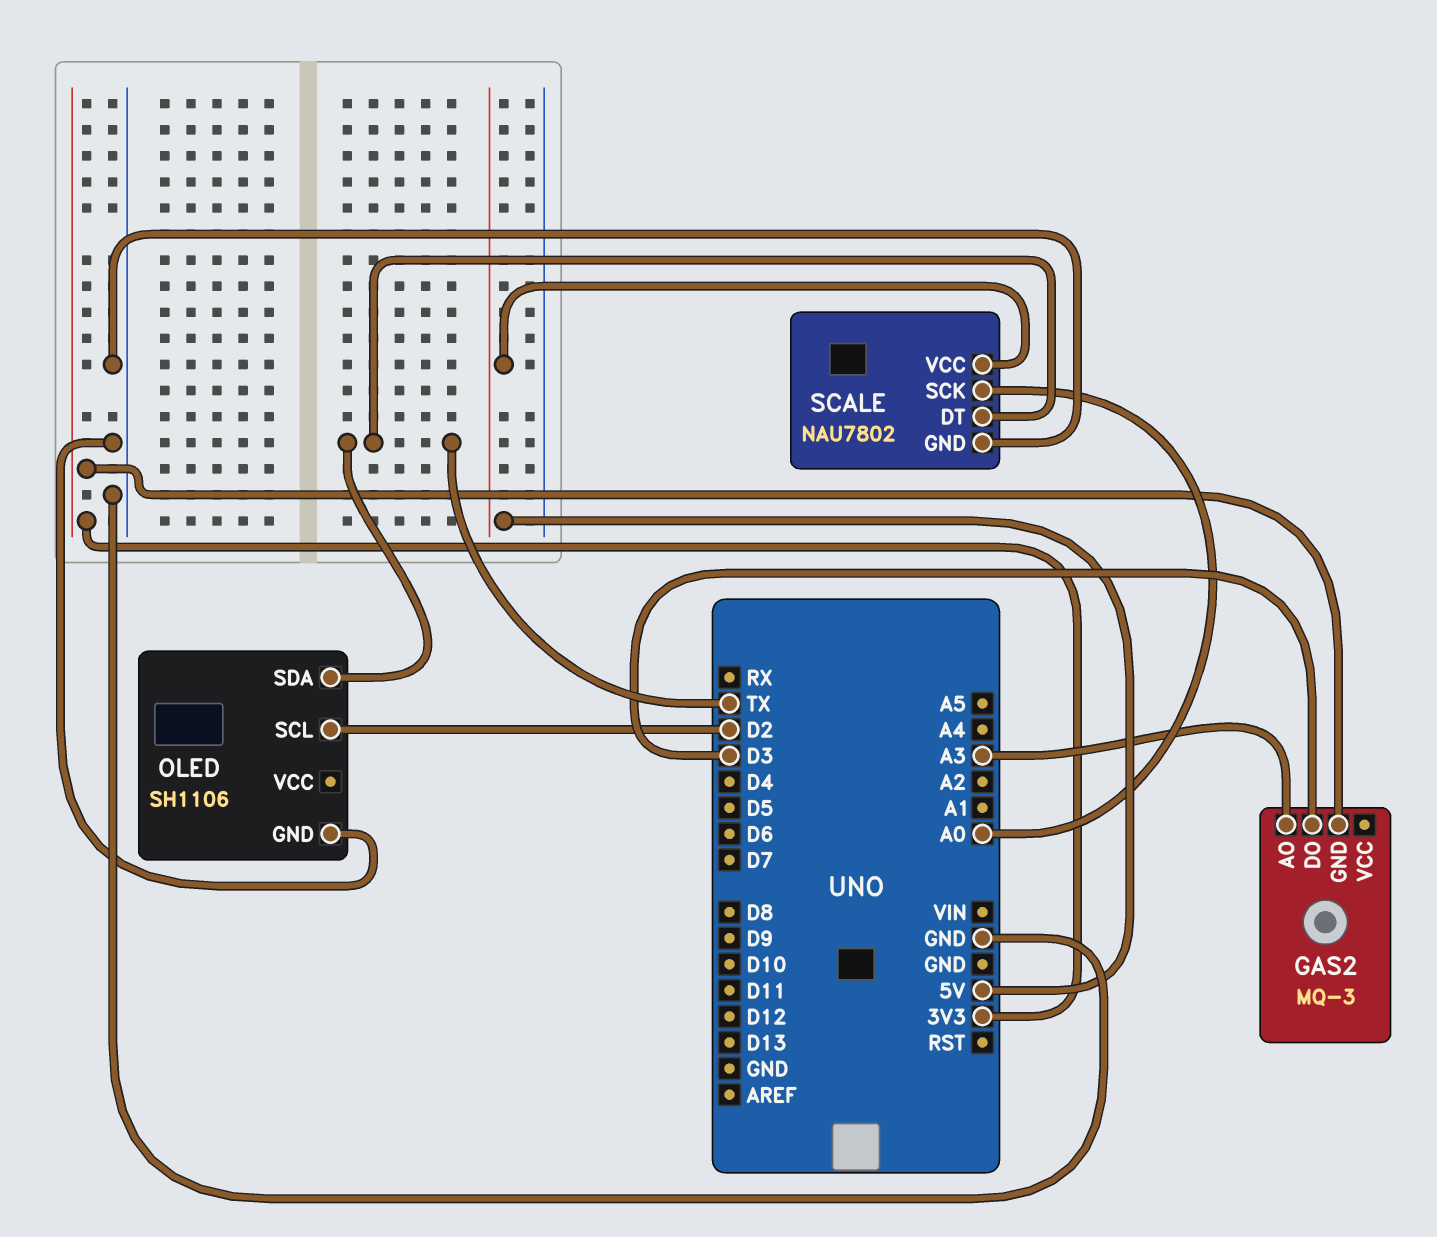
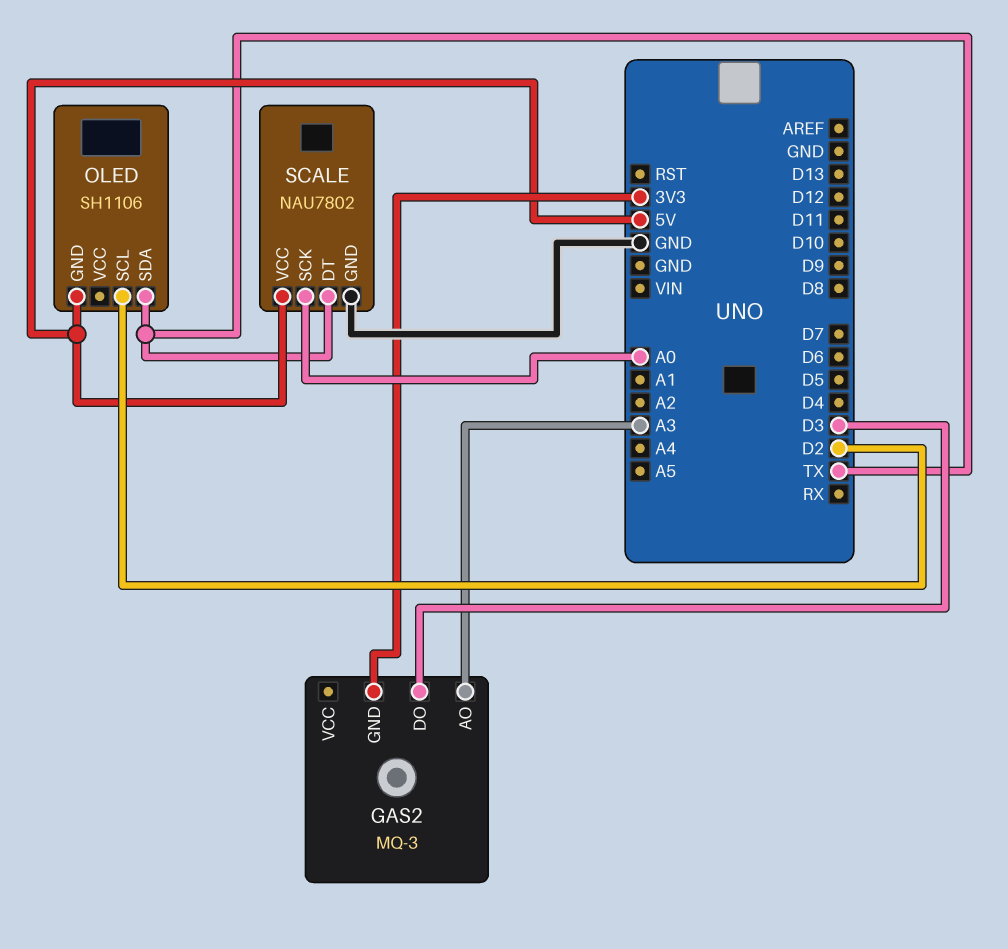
OLED pin GND: GND -> 5V

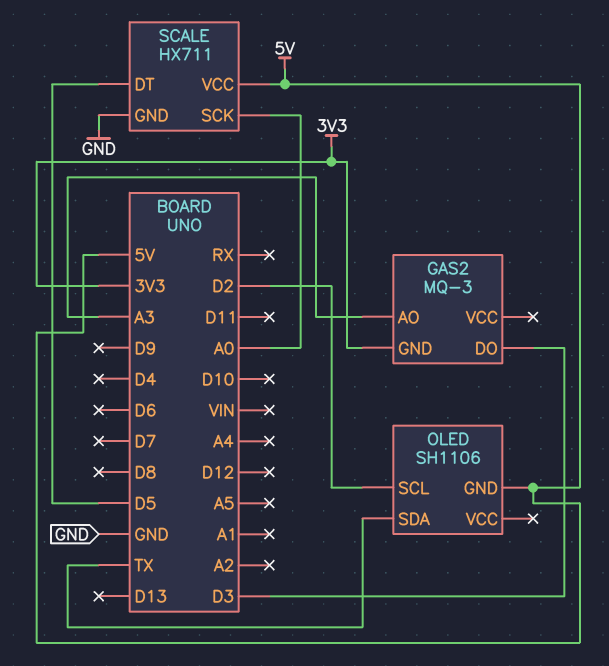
SCALE: NAU7802 -> HX711
SCALE pin DT: TX -> D5

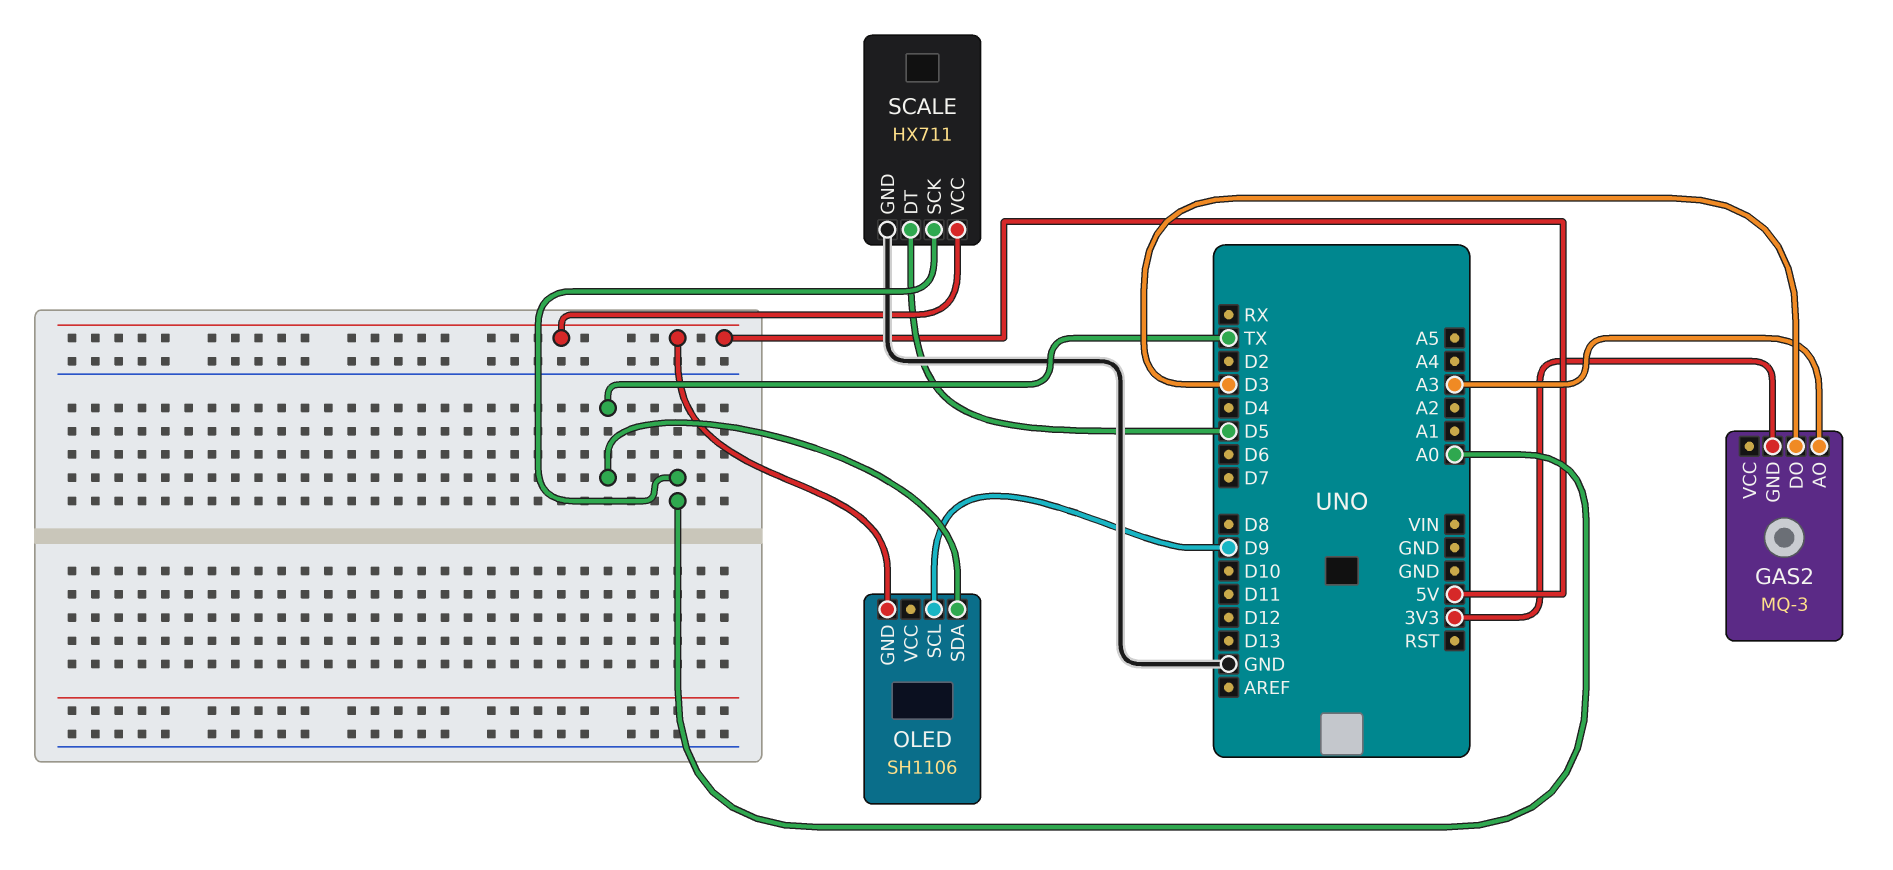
OLED pin SCL: D2 -> D9

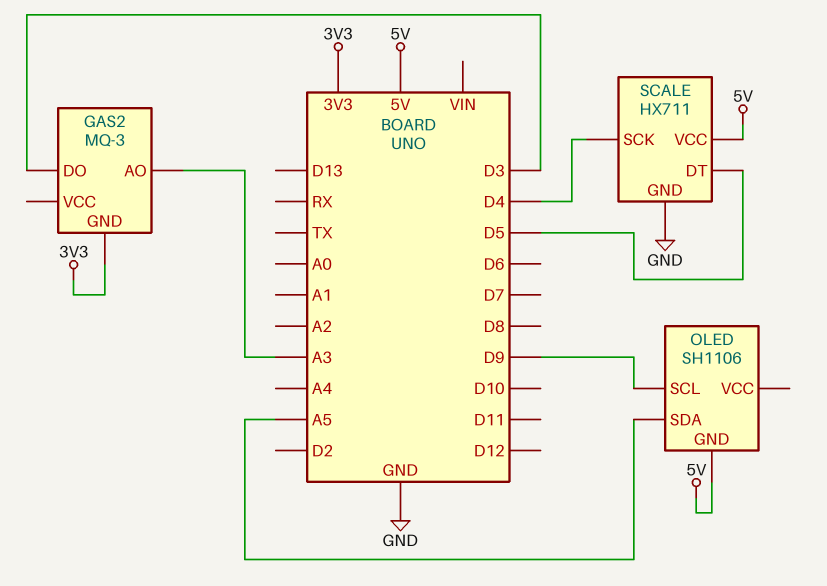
OLED pin SDA: TX -> A5
SCALE pin SCK: A0 -> D4

